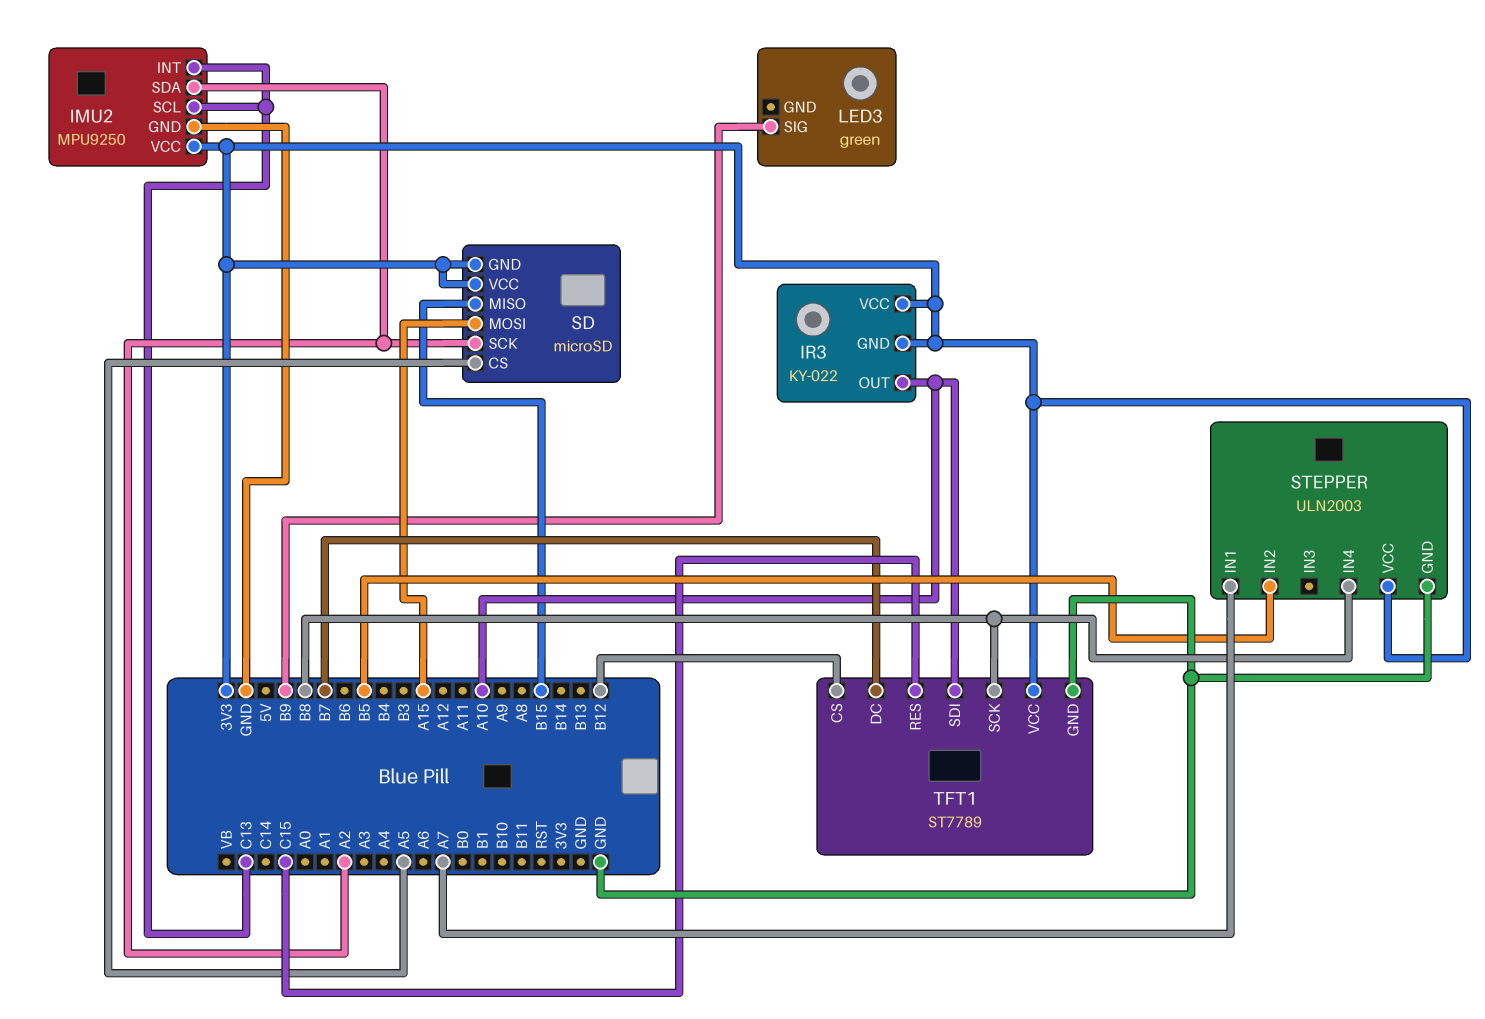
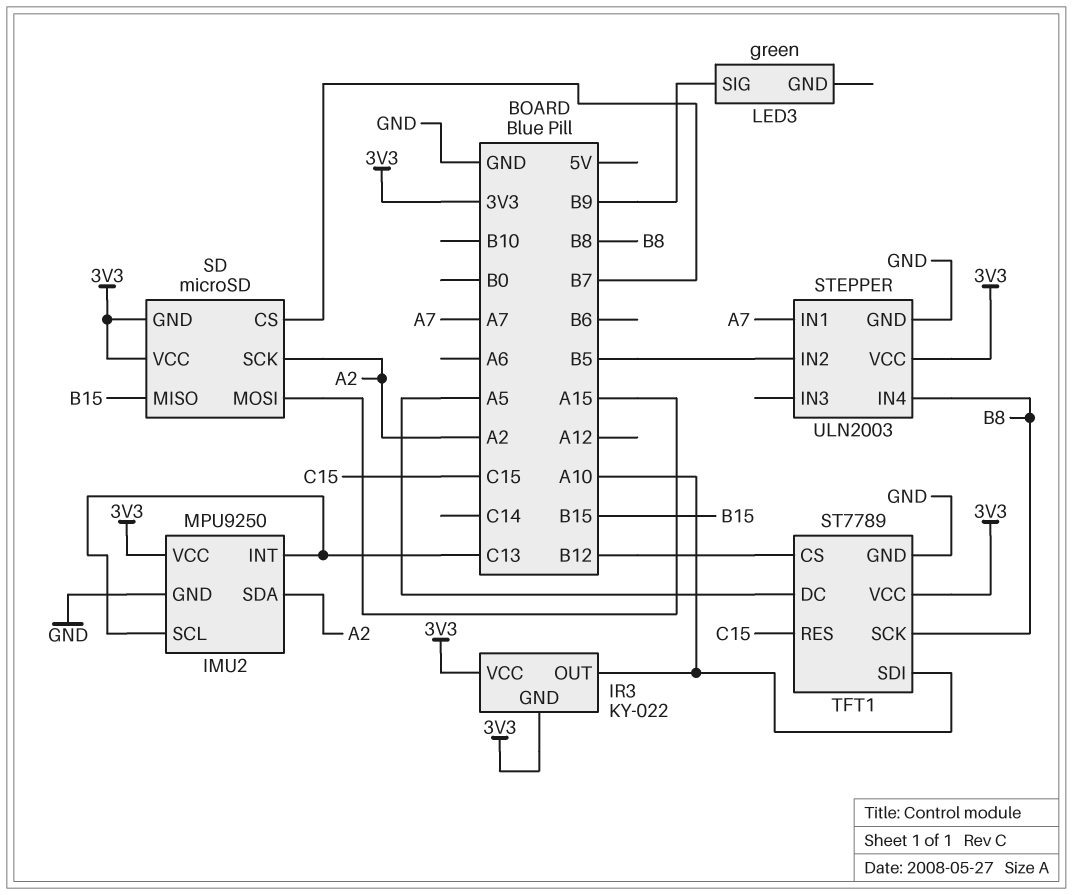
SD pin CS: A5 -> B7
TFT1 pin DC: B7 -> A5

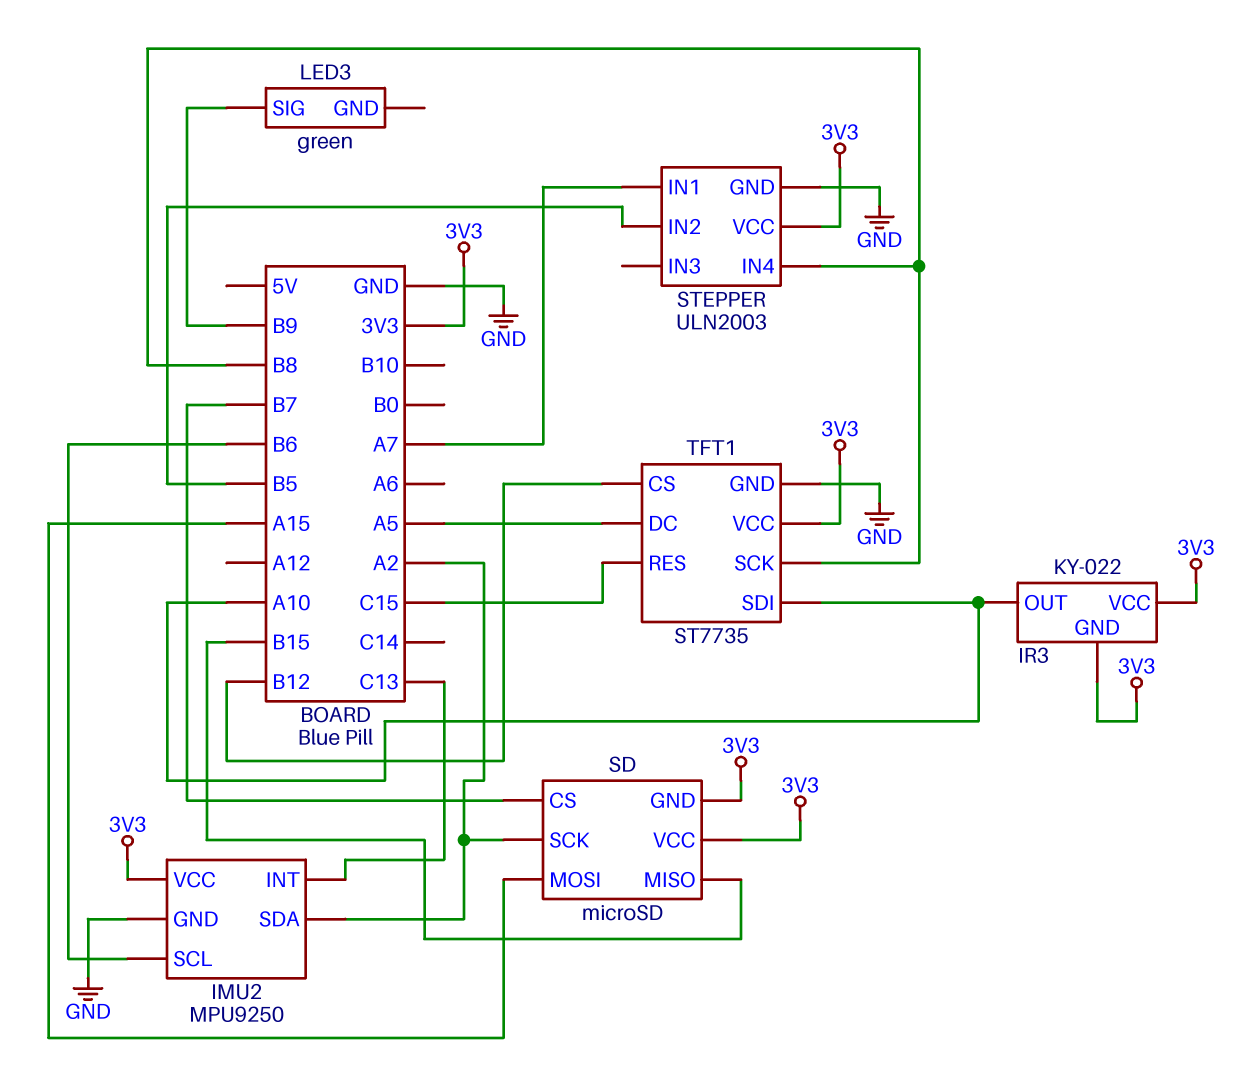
IMU2 pin SCL: C13 -> B6
TFT1: ST7789 -> ST7735

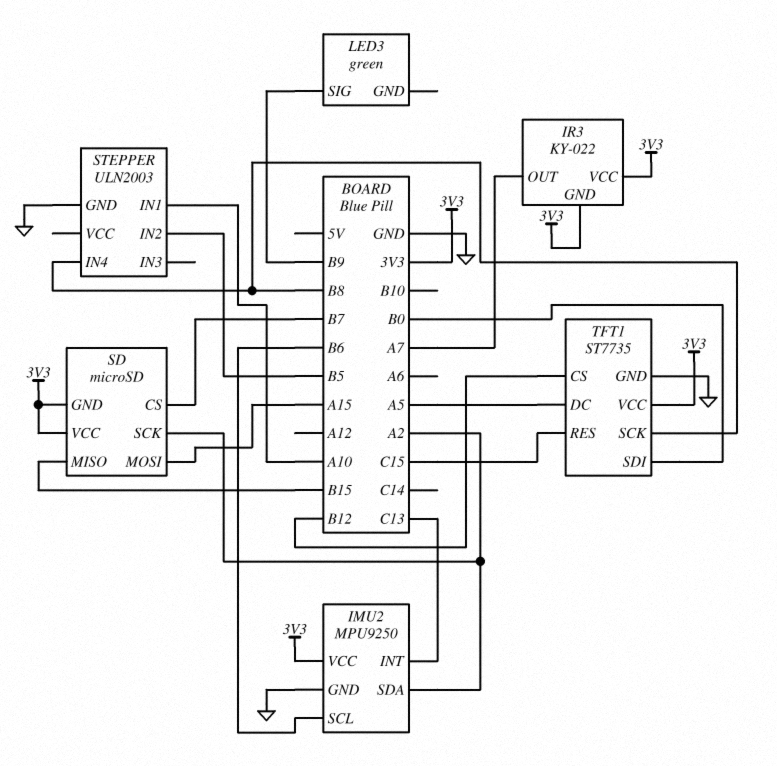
IR3 pin OUT: A10 -> A7
STEPPER pin IN1: A7 -> A10
STEPPER pin VCC: 3V3 -> none
TFT1 pin SDI: A10 -> B0

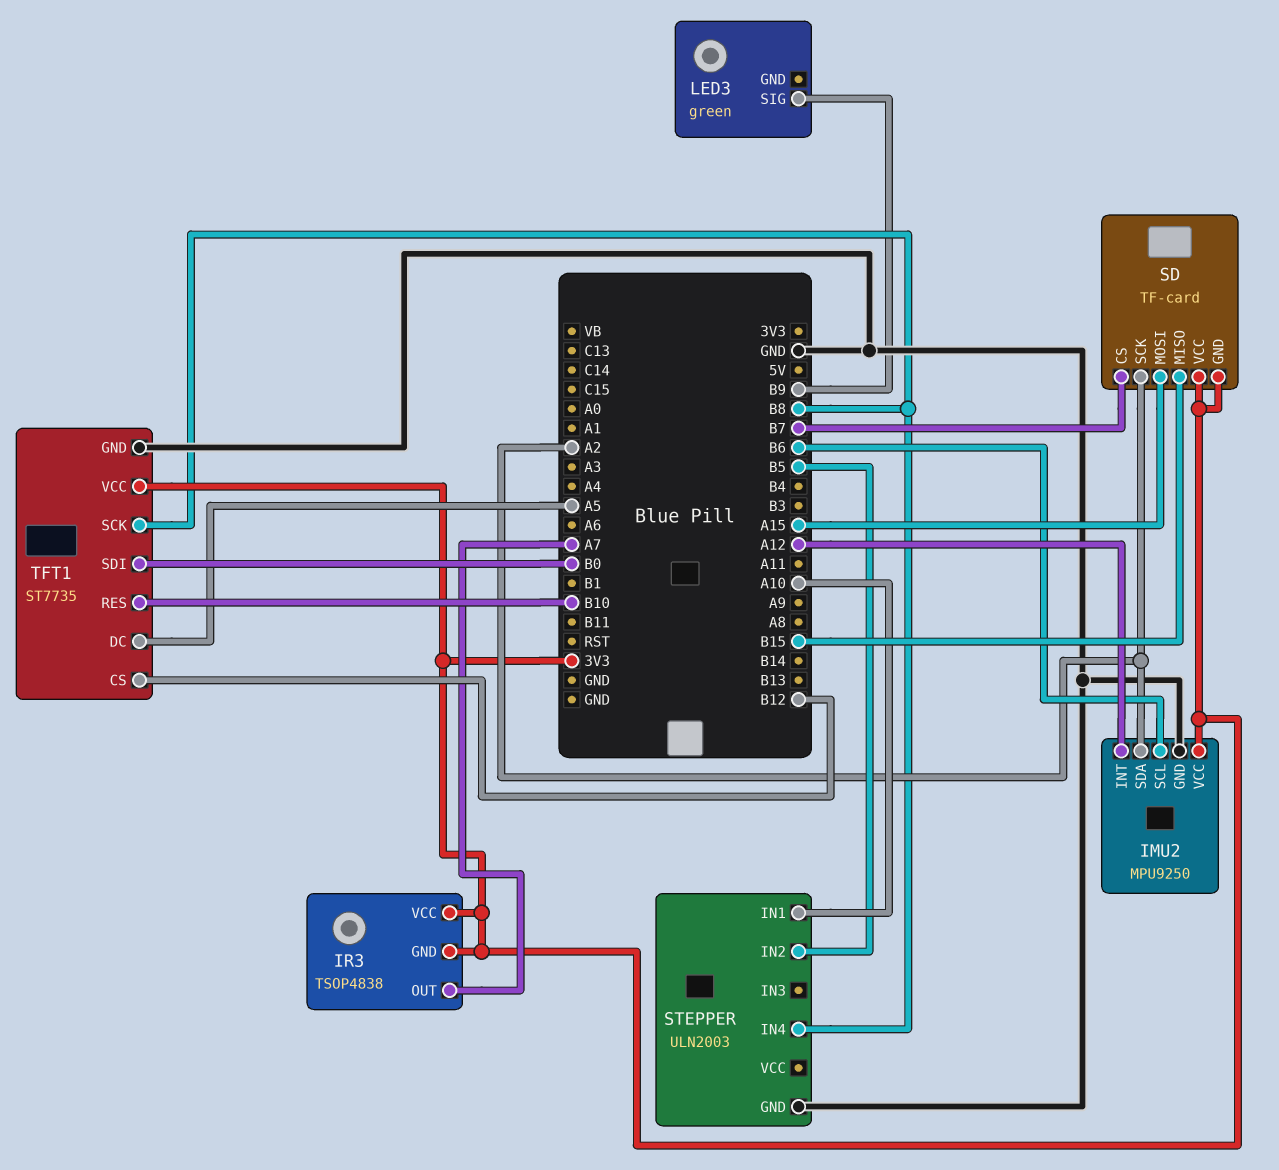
IMU2 pin INT: C13 -> A12
IR3: KY-022 -> TSOP4838
SD: microSD -> TF-card
TFT1 pin RES: C15 -> B10

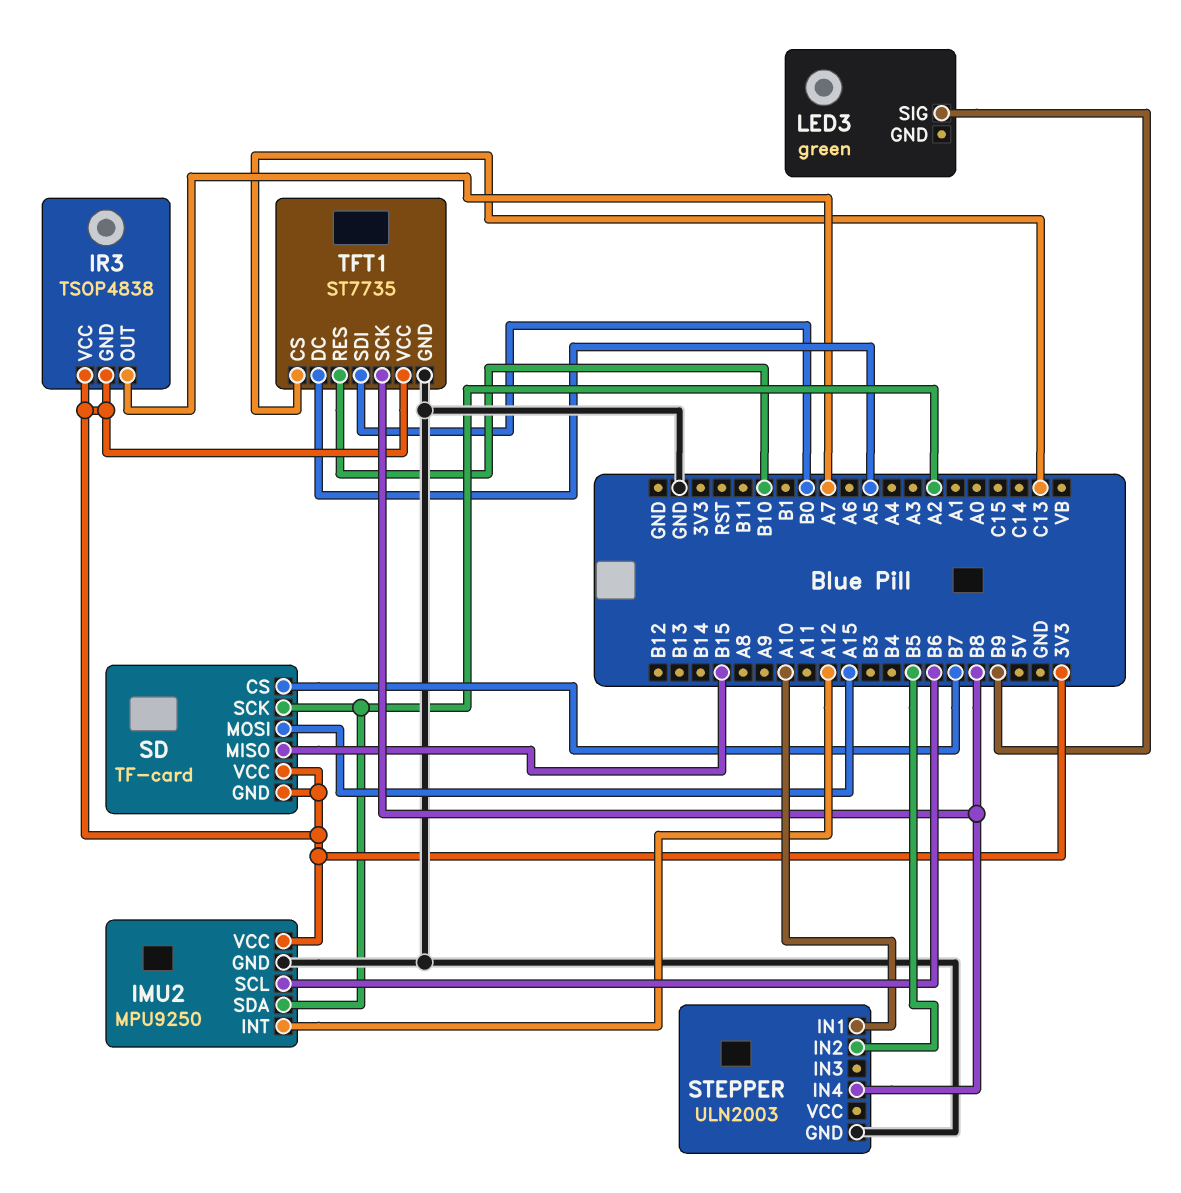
TFT1 pin CS: B12 -> C13

